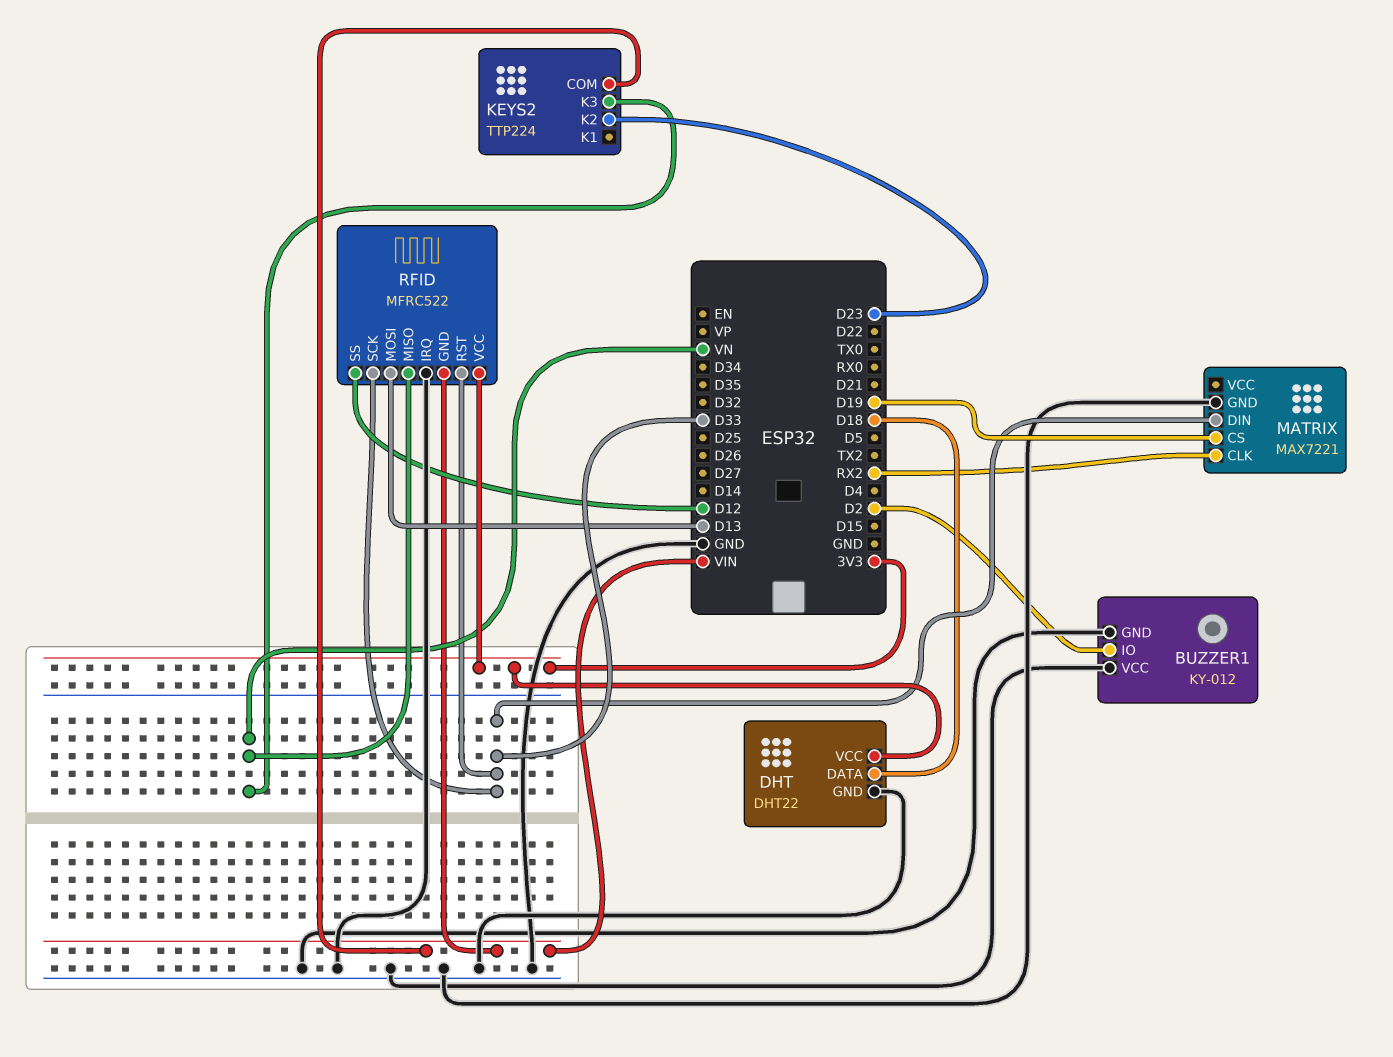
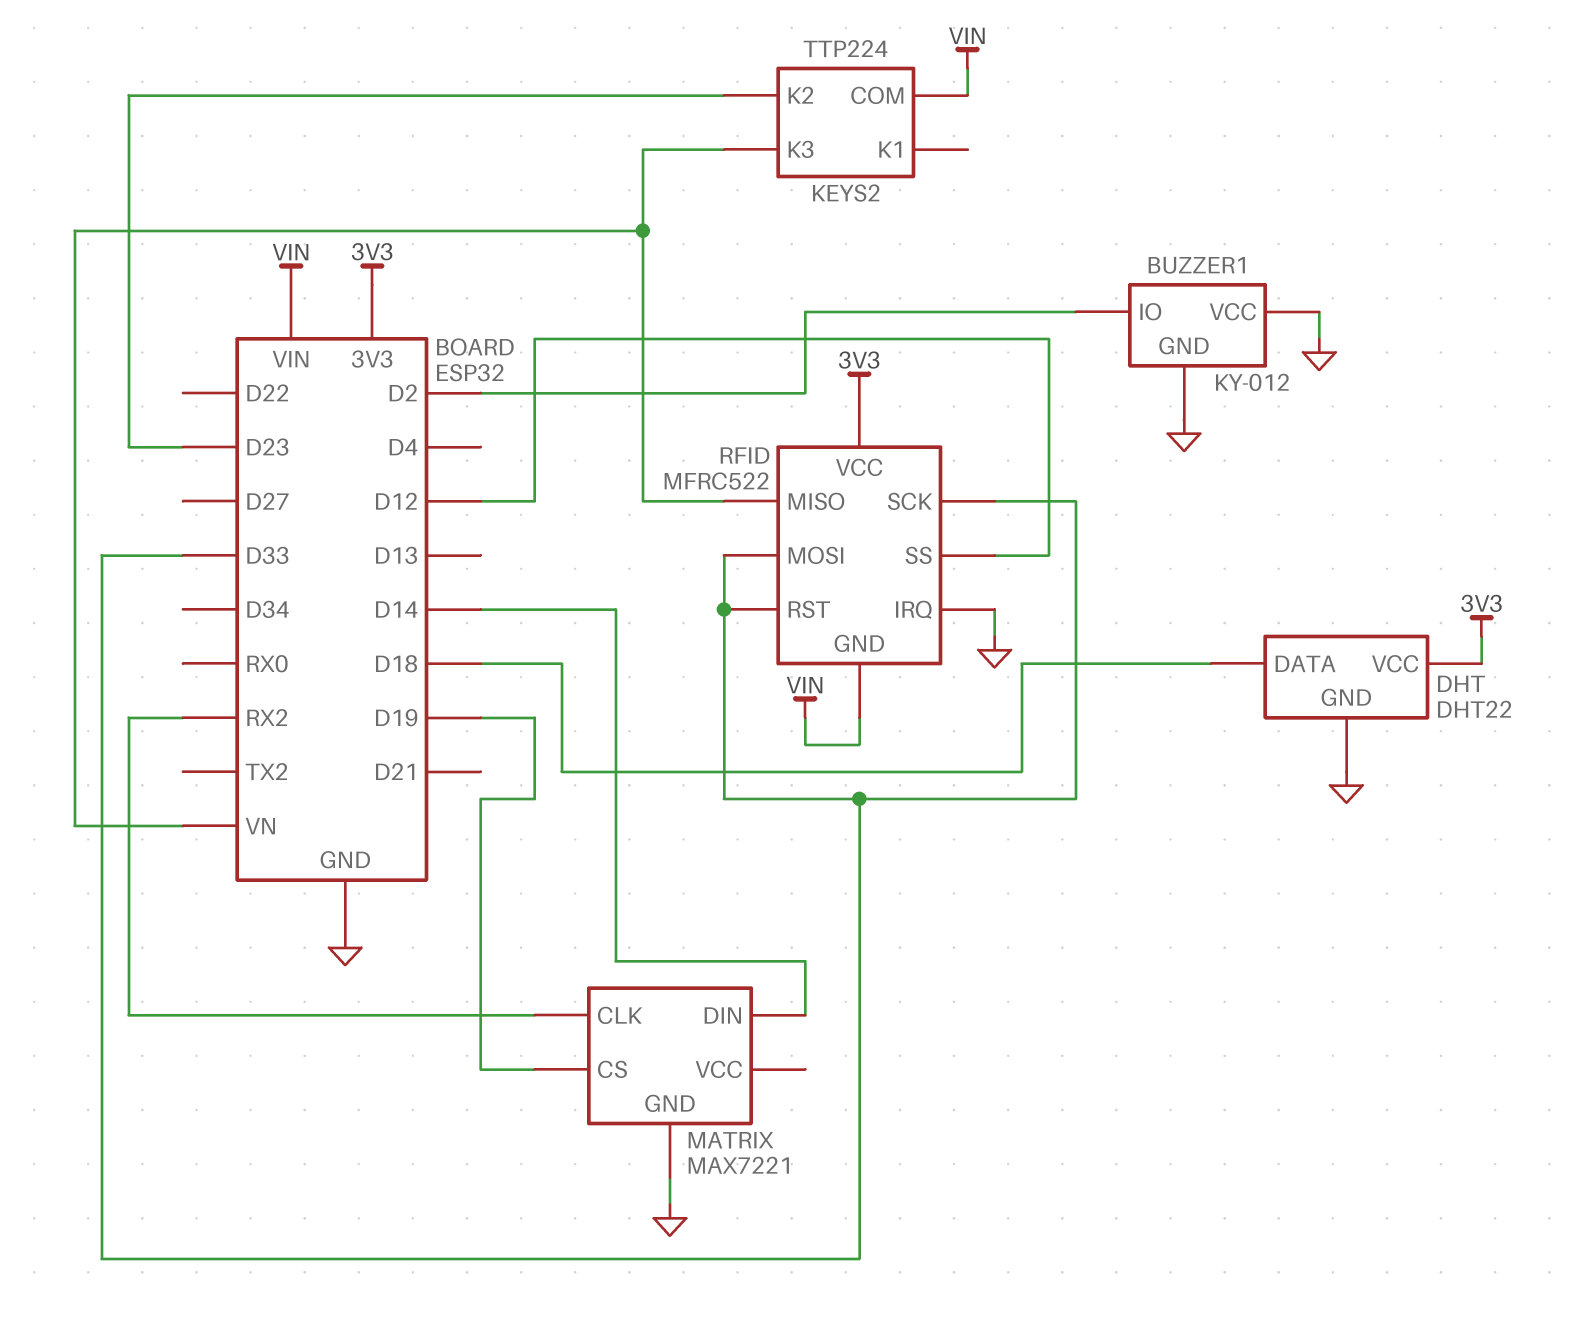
MATRIX pin DIN: D33 -> D14
RFID pin MOSI: D13 -> D33

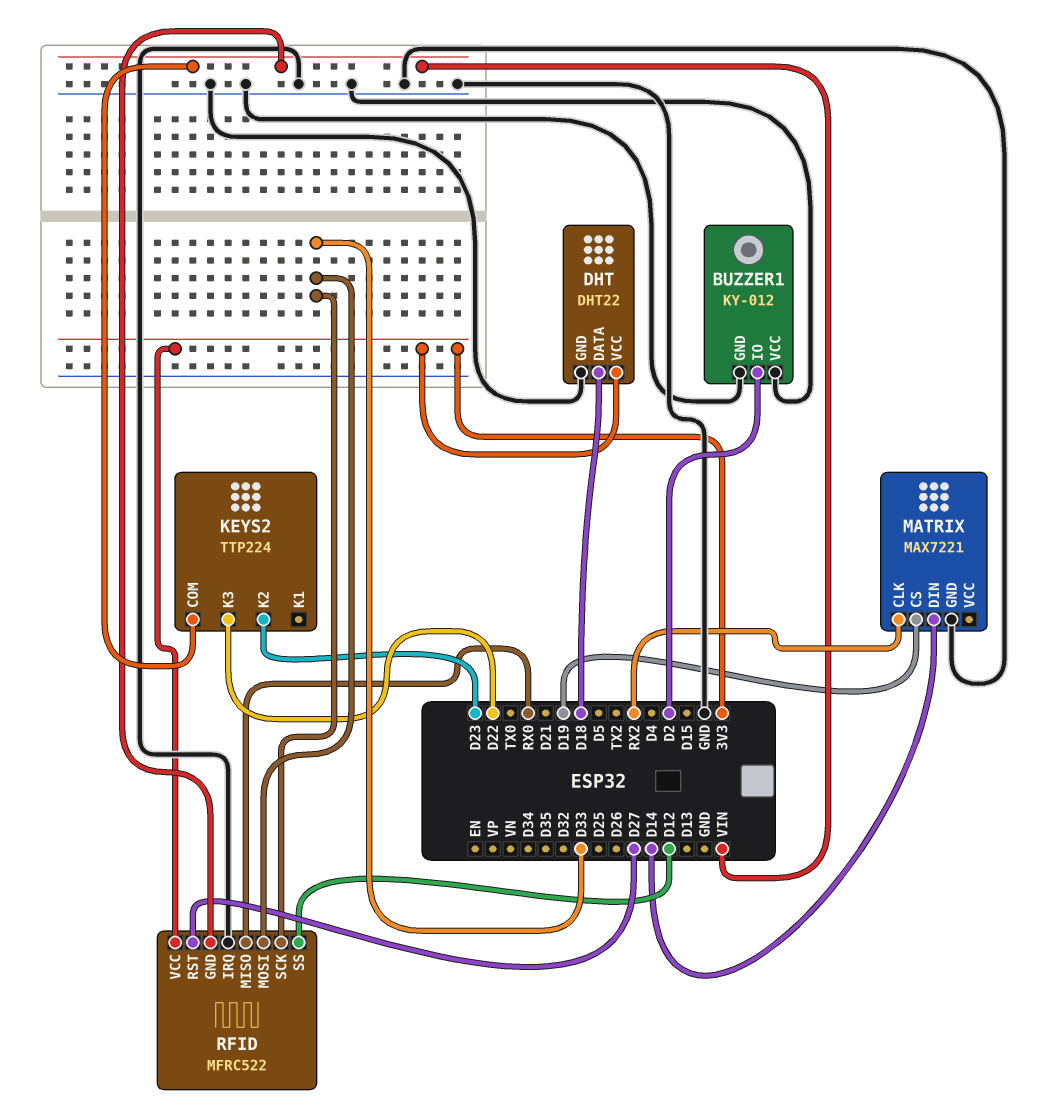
KEYS2 pin K3: VN -> D22
RFID pin MISO: VN -> RX0
RFID pin RST: D33 -> D27

